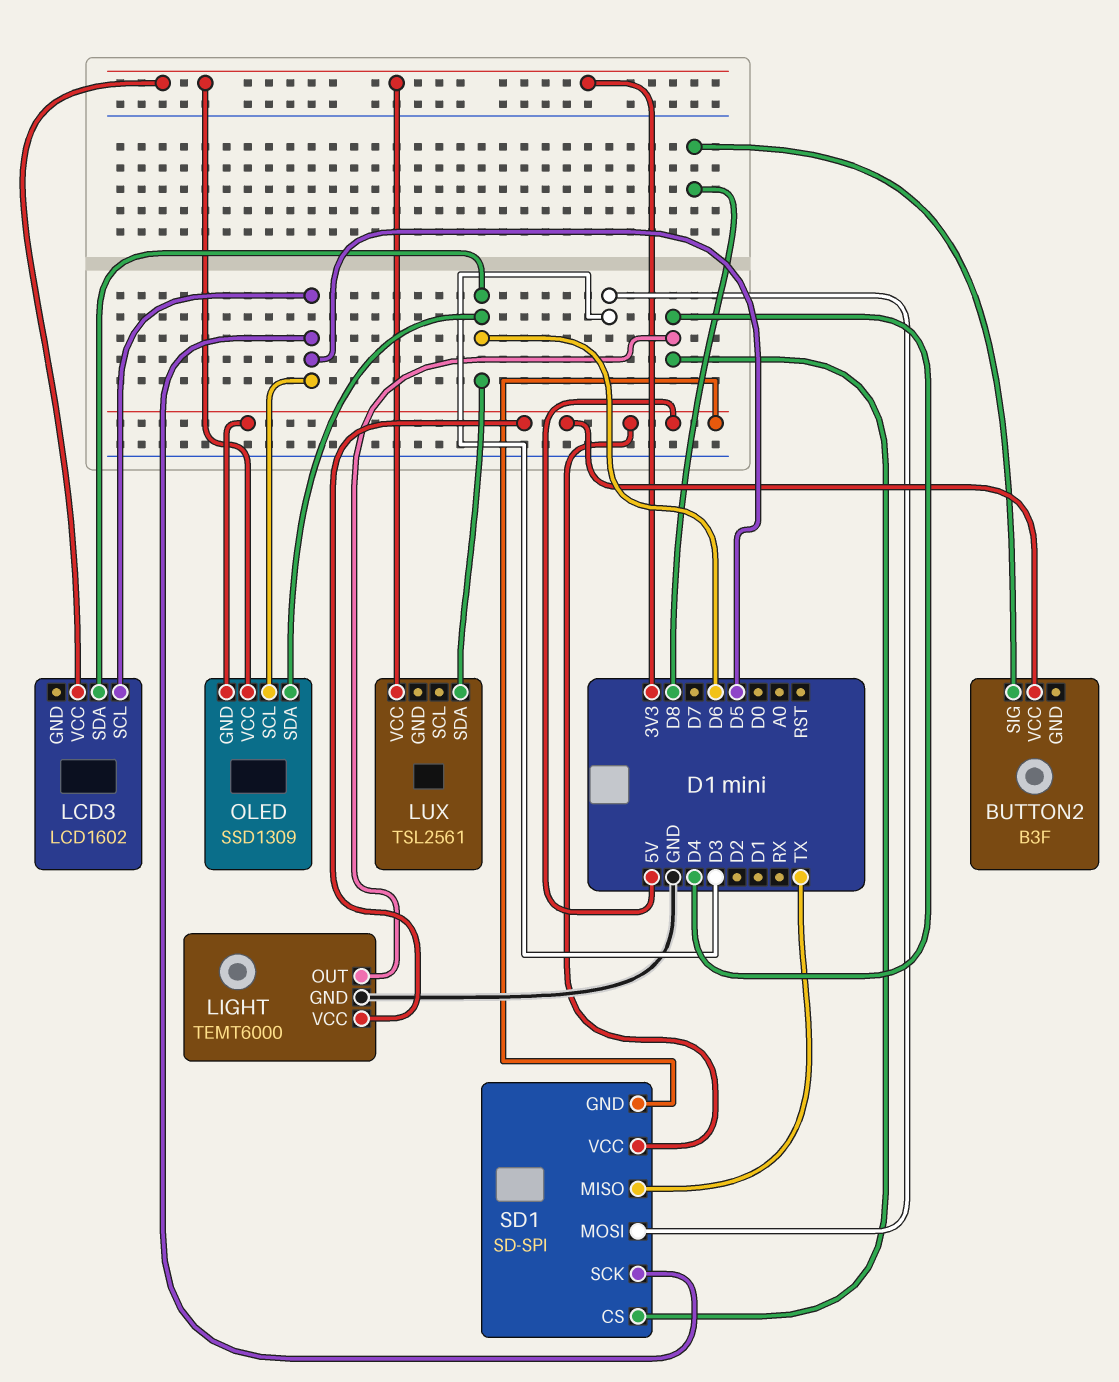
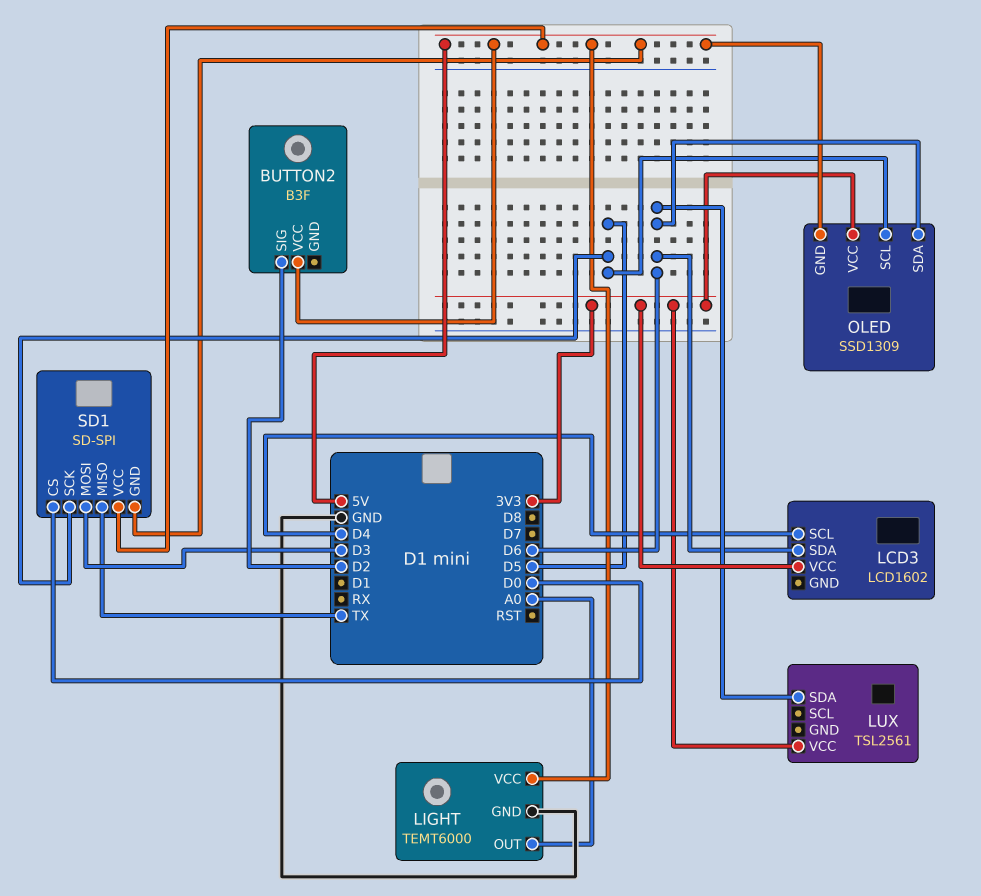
BUTTON2 pin SIG: D8 -> D2
LCD3 pin SCL: D5 -> D4
LIGHT pin OUT: D4 -> A0
SD1 pin CS: D4 -> D0

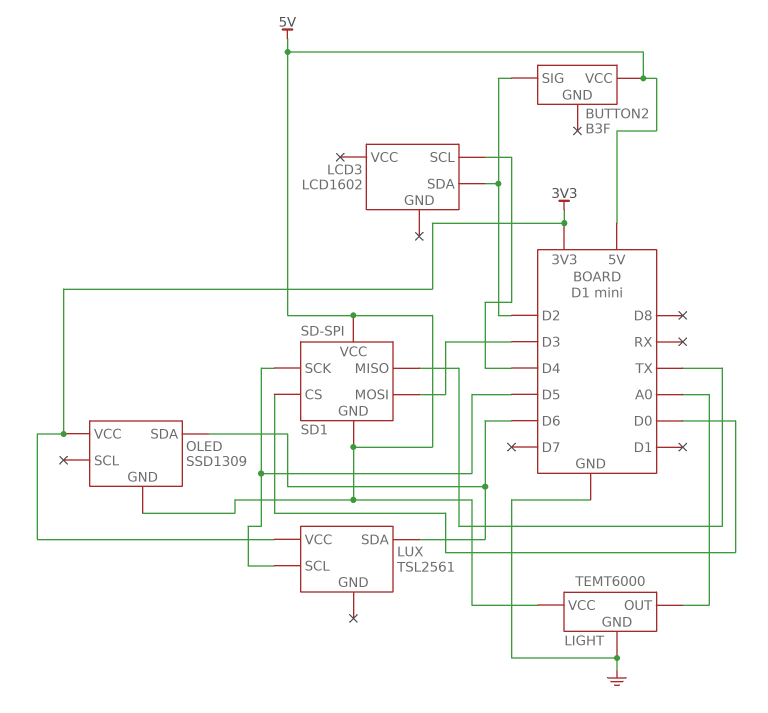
LCD3 pin SDA: D6 -> D2
LCD3 pin VCC: 3V3 -> none
LUX pin SCL: none -> D5
OLED pin SCL: D5 -> none

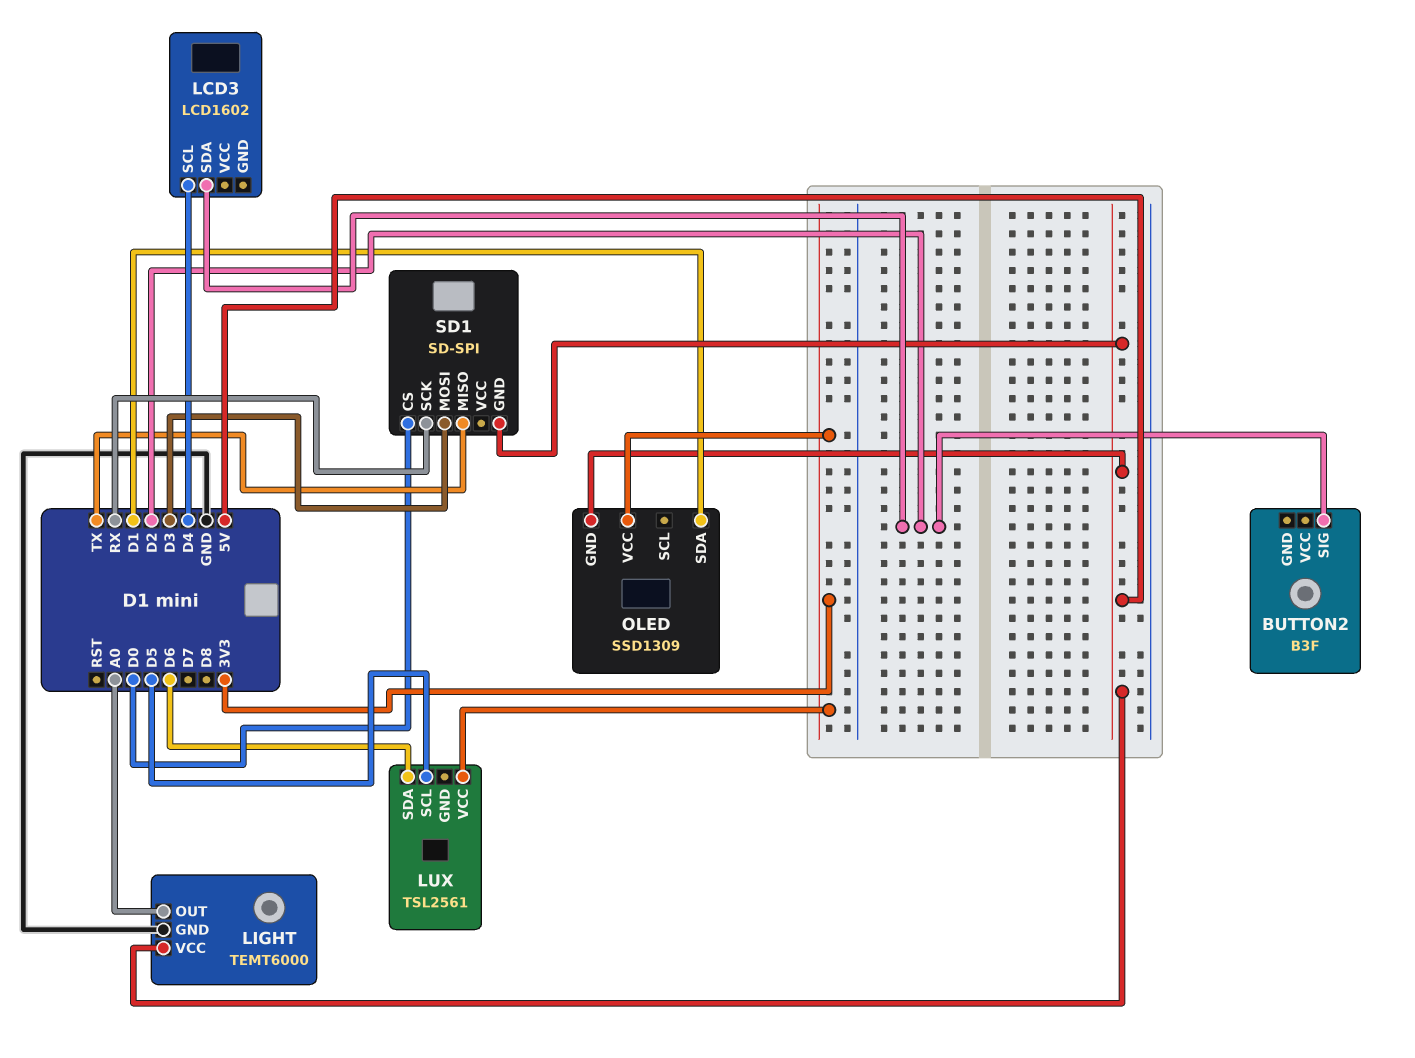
BUTTON2 pin VCC: 5V -> none
OLED pin SDA: D6 -> D1
SD1 pin SCK: D5 -> RX
SD1 pin VCC: 5V -> none

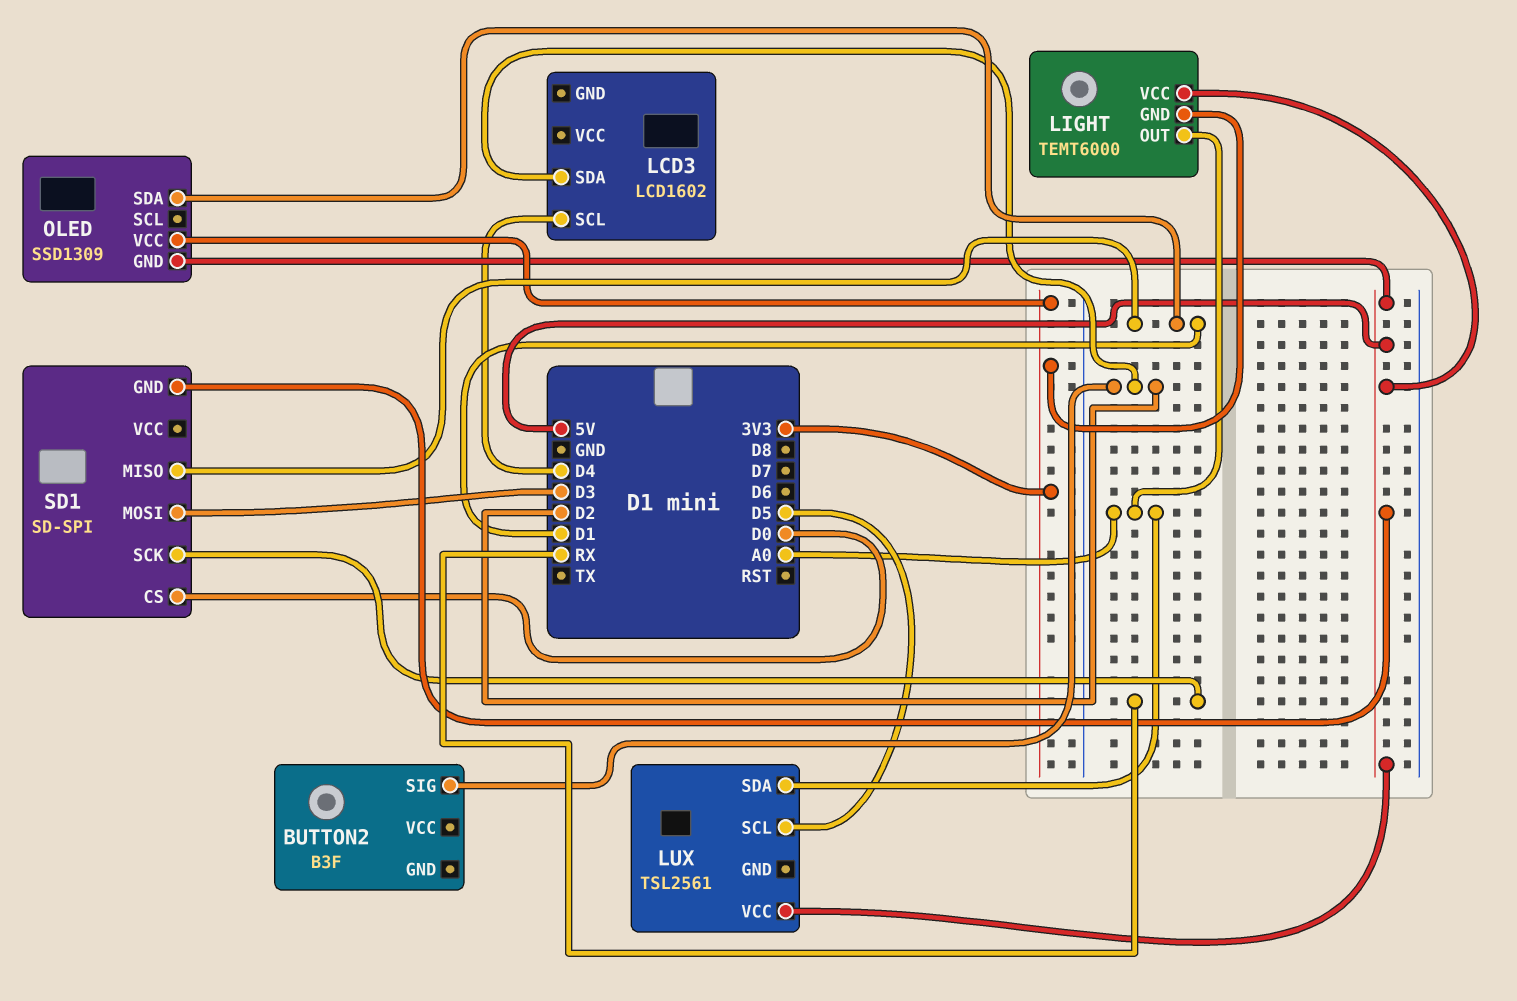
LIGHT pin GND: GND -> 3V3
LUX pin SDA: D6 -> A0
LUX pin VCC: 3V3 -> 5V
SD1 pin MISO: TX -> D1

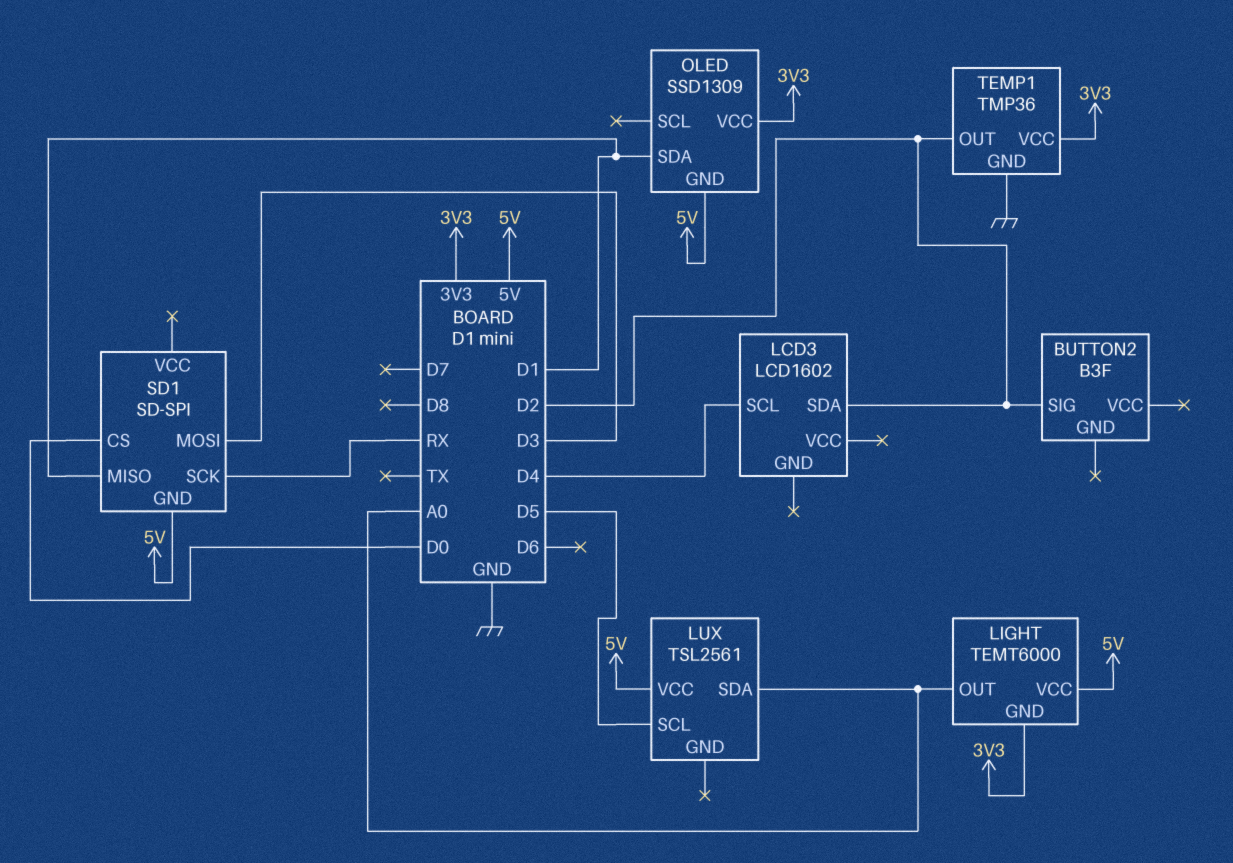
TEMP1: none -> TMP36
TEMP1 pin GND: none -> GND
TEMP1 pin OUT: none -> D2
TEMP1 pin VCC: none -> 3V3

